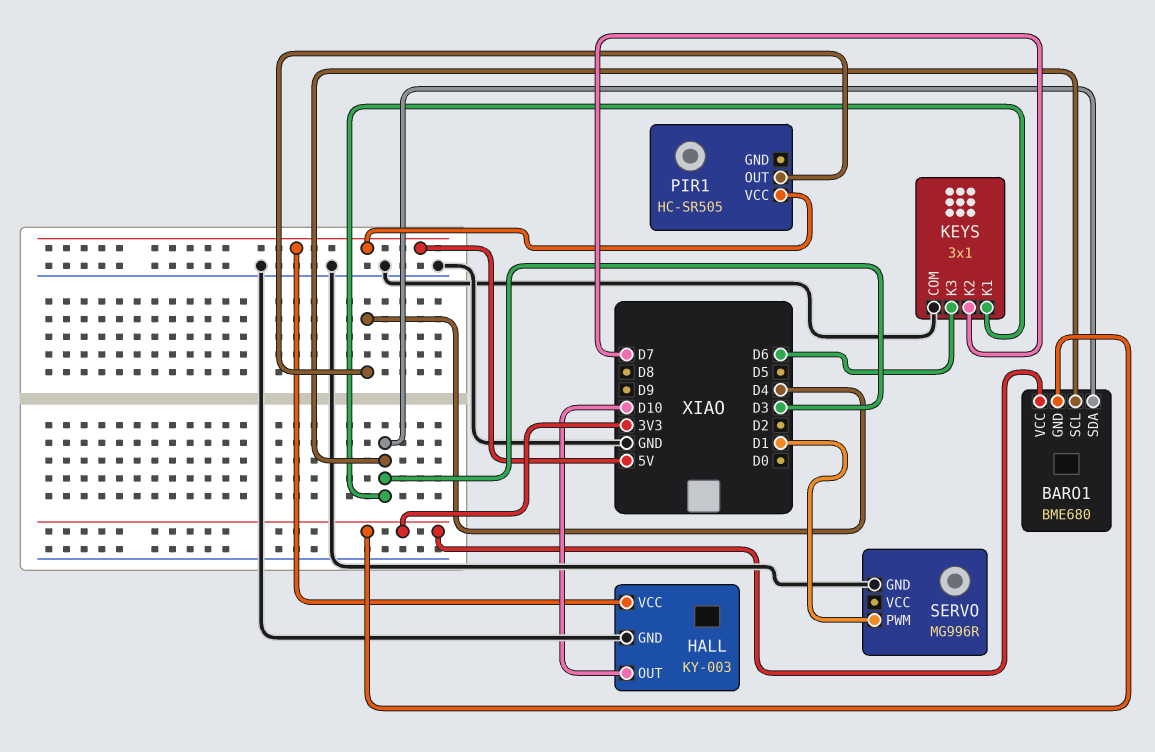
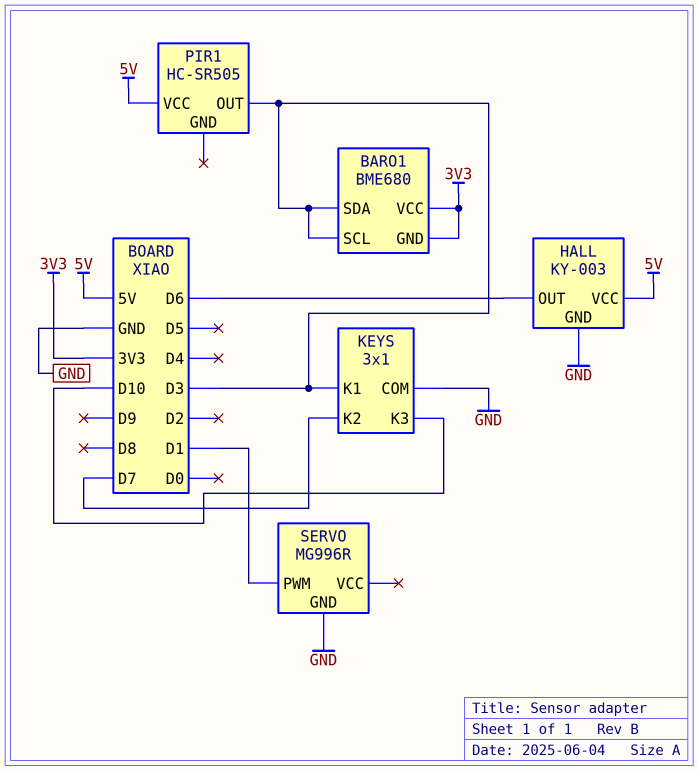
HALL pin OUT: D10 -> D6
KEYS pin K3: D6 -> D10
PIR1 pin OUT: D4 -> D3

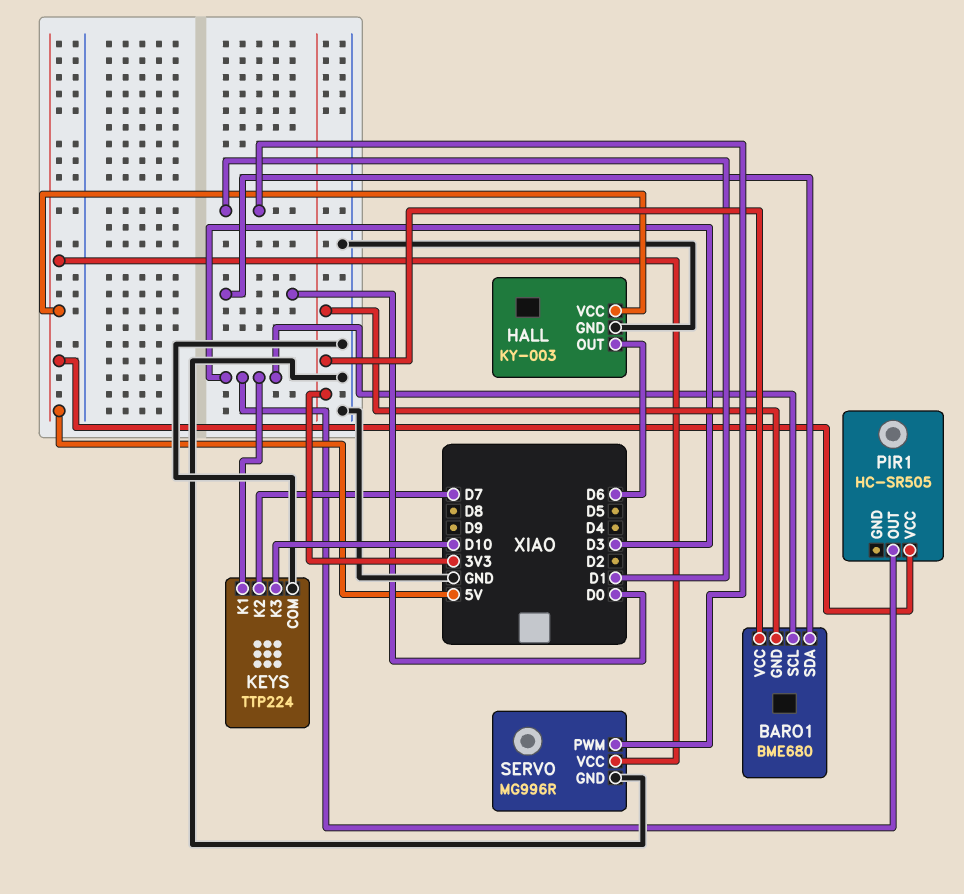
BARO1 pin SDA: D3 -> D0
KEYS: 3x1 -> TTP224
SERVO pin VCC: none -> 5V

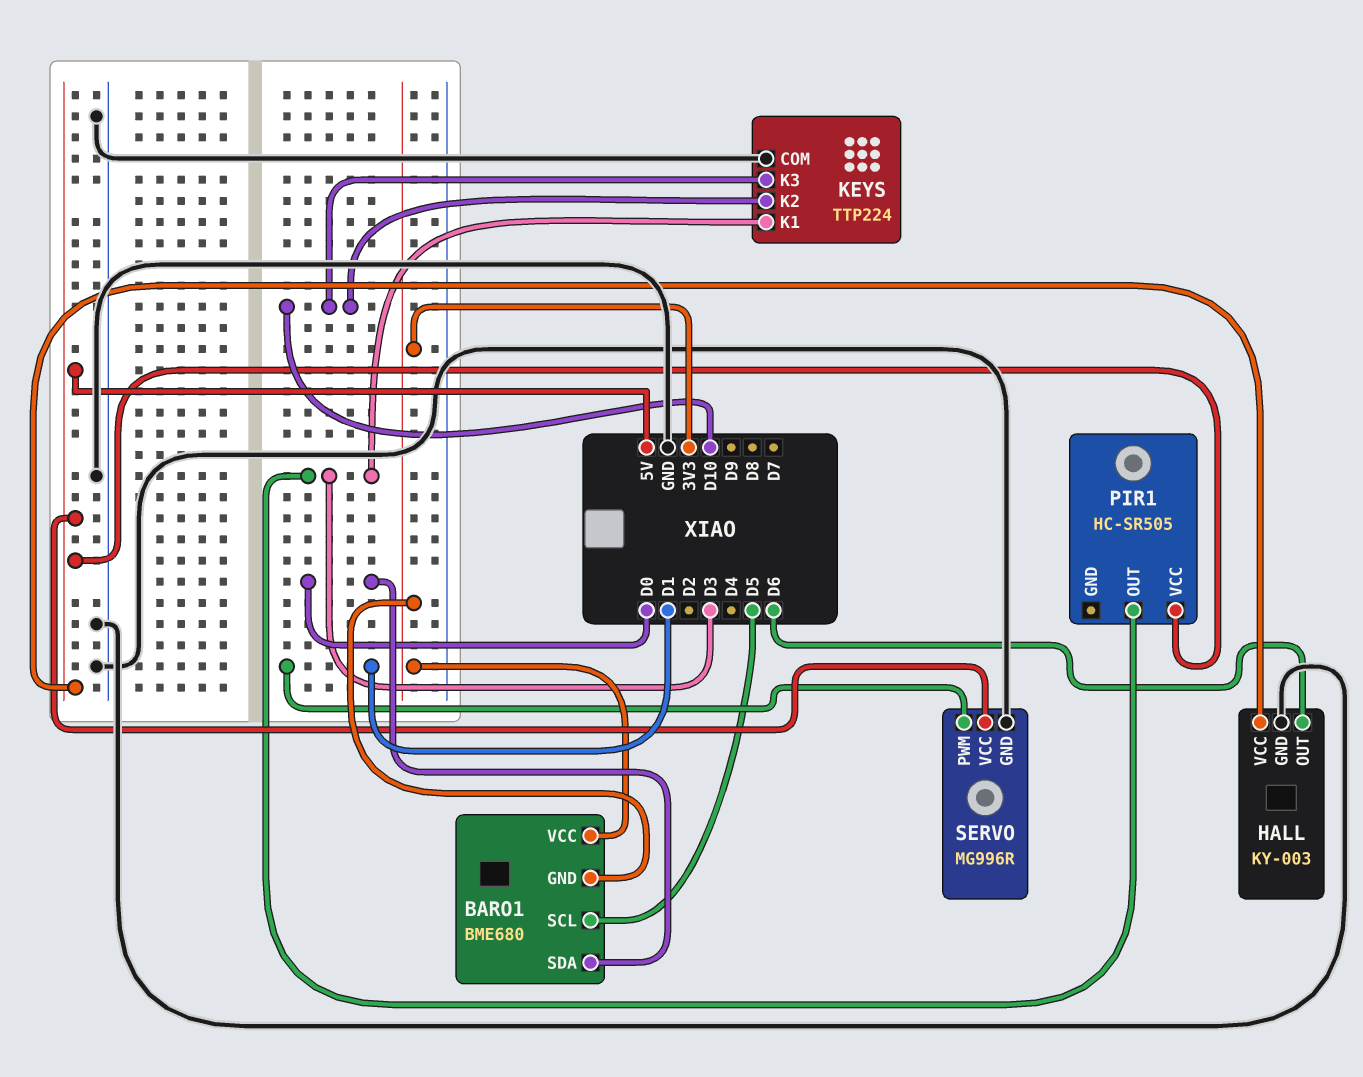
BARO1 pin SCL: D3 -> D5
KEYS pin K2: D7 -> D10

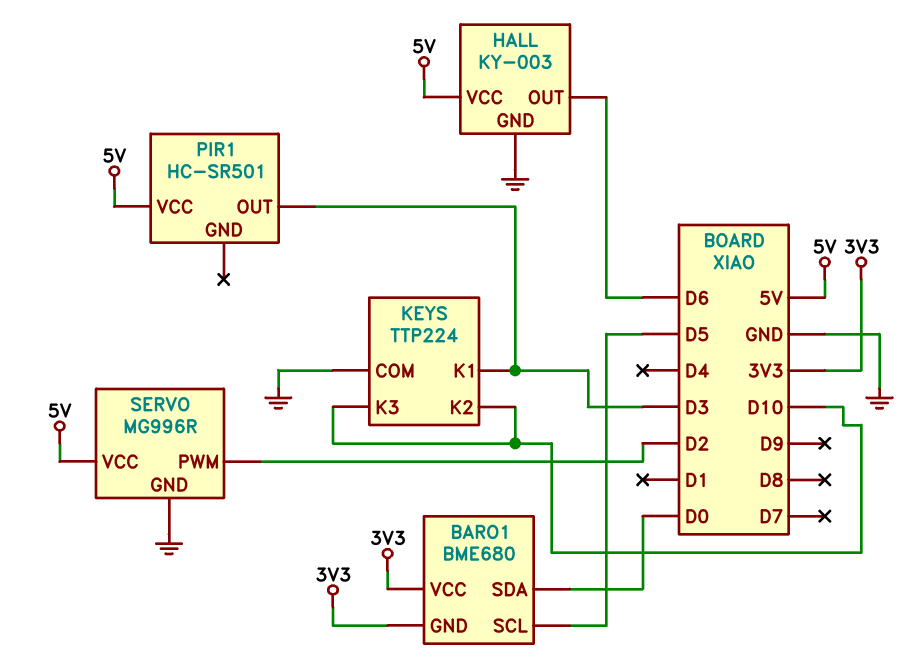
PIR1: HC-SR505 -> HC-SR501
SERVO pin PWM: D1 -> D2

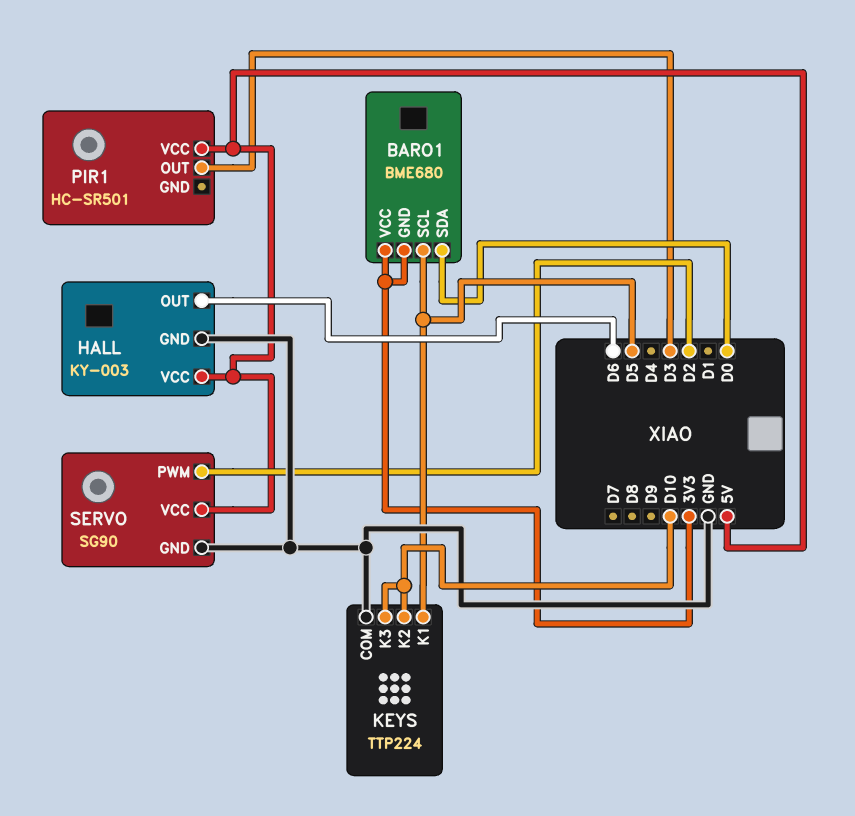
KEYS pin K1: D3 -> D5
SERVO: MG996R -> SG90

